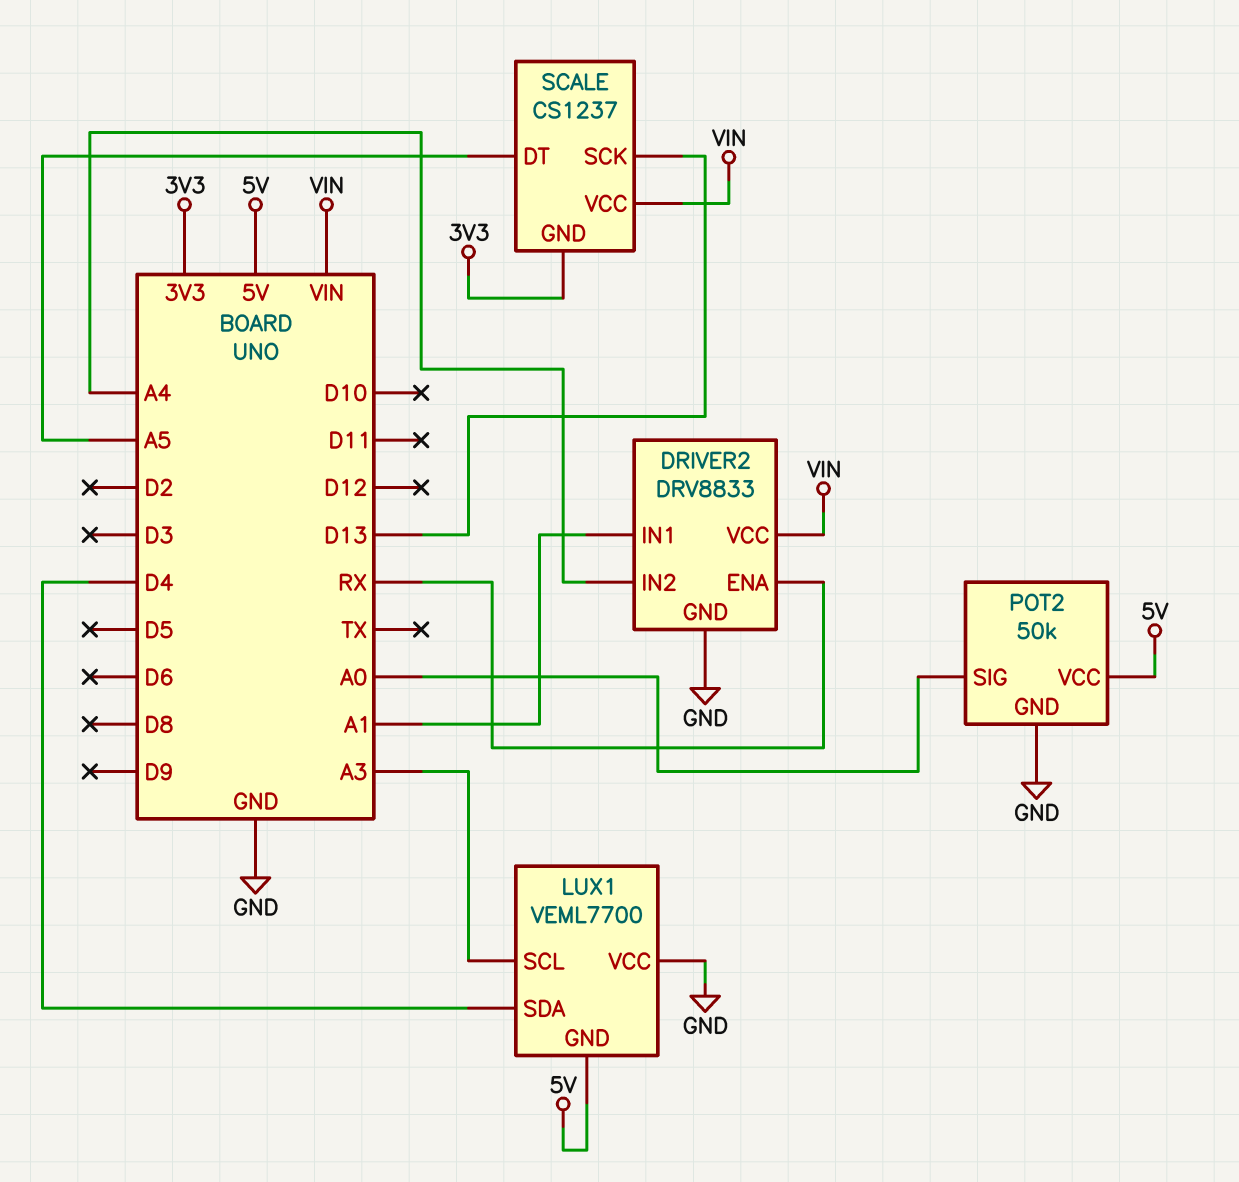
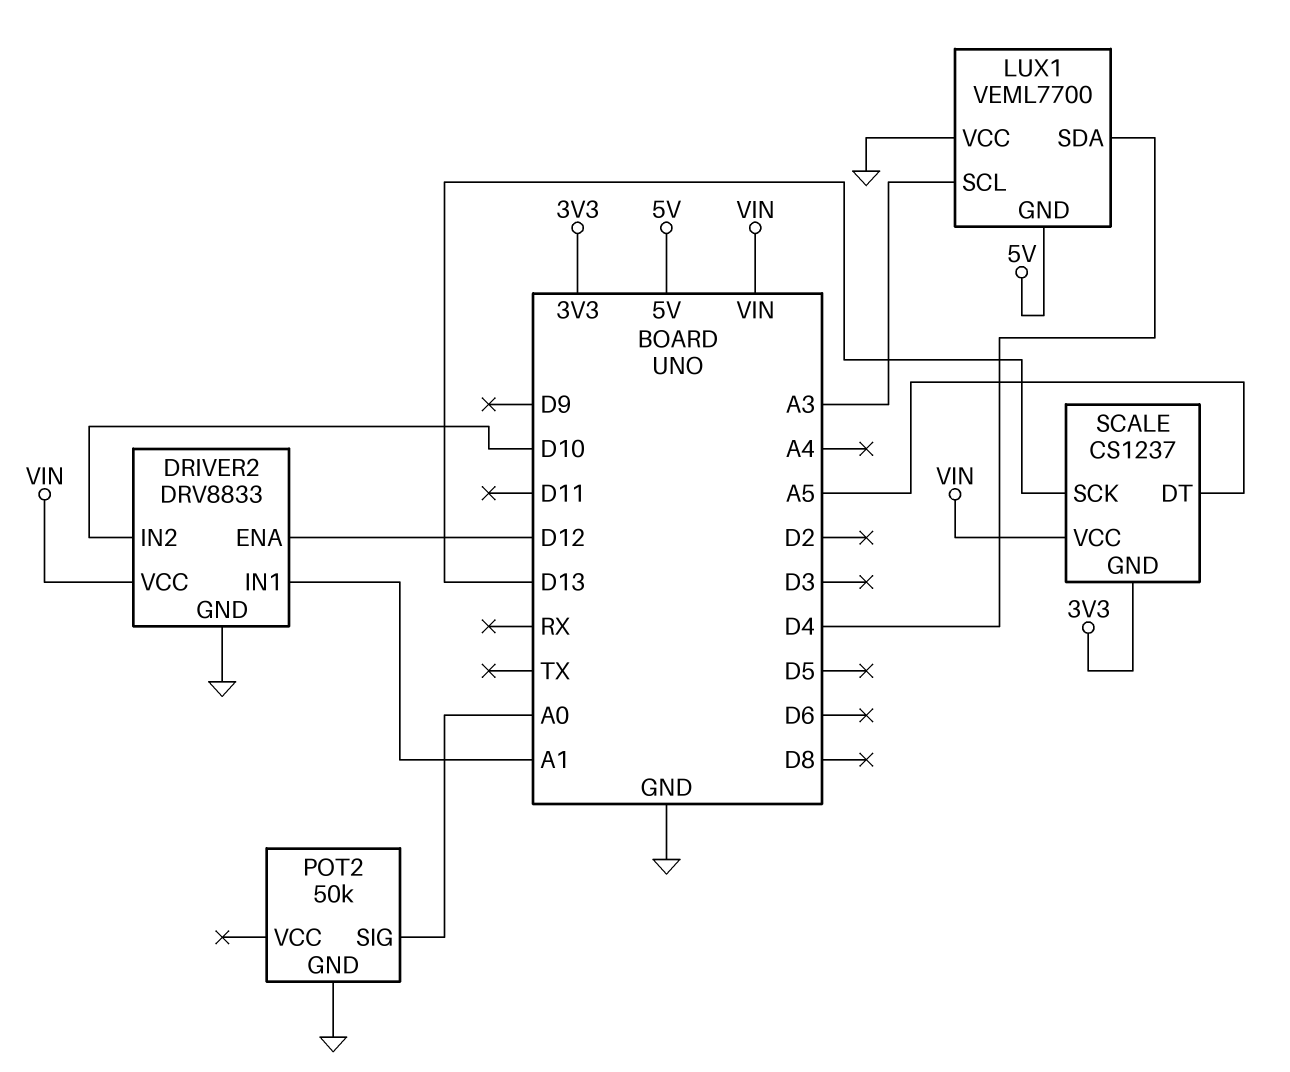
DRIVER2 pin ENA: RX -> D12
DRIVER2 pin IN2: A4 -> D10
POT2 pin VCC: 5V -> none

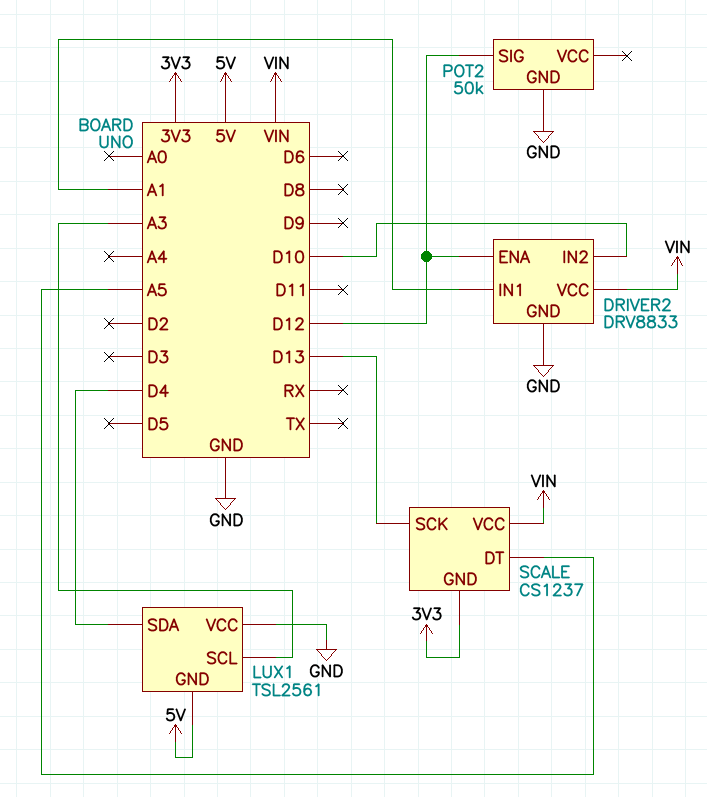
LUX1: VEML7700 -> TSL2561
POT2 pin SIG: A0 -> D12

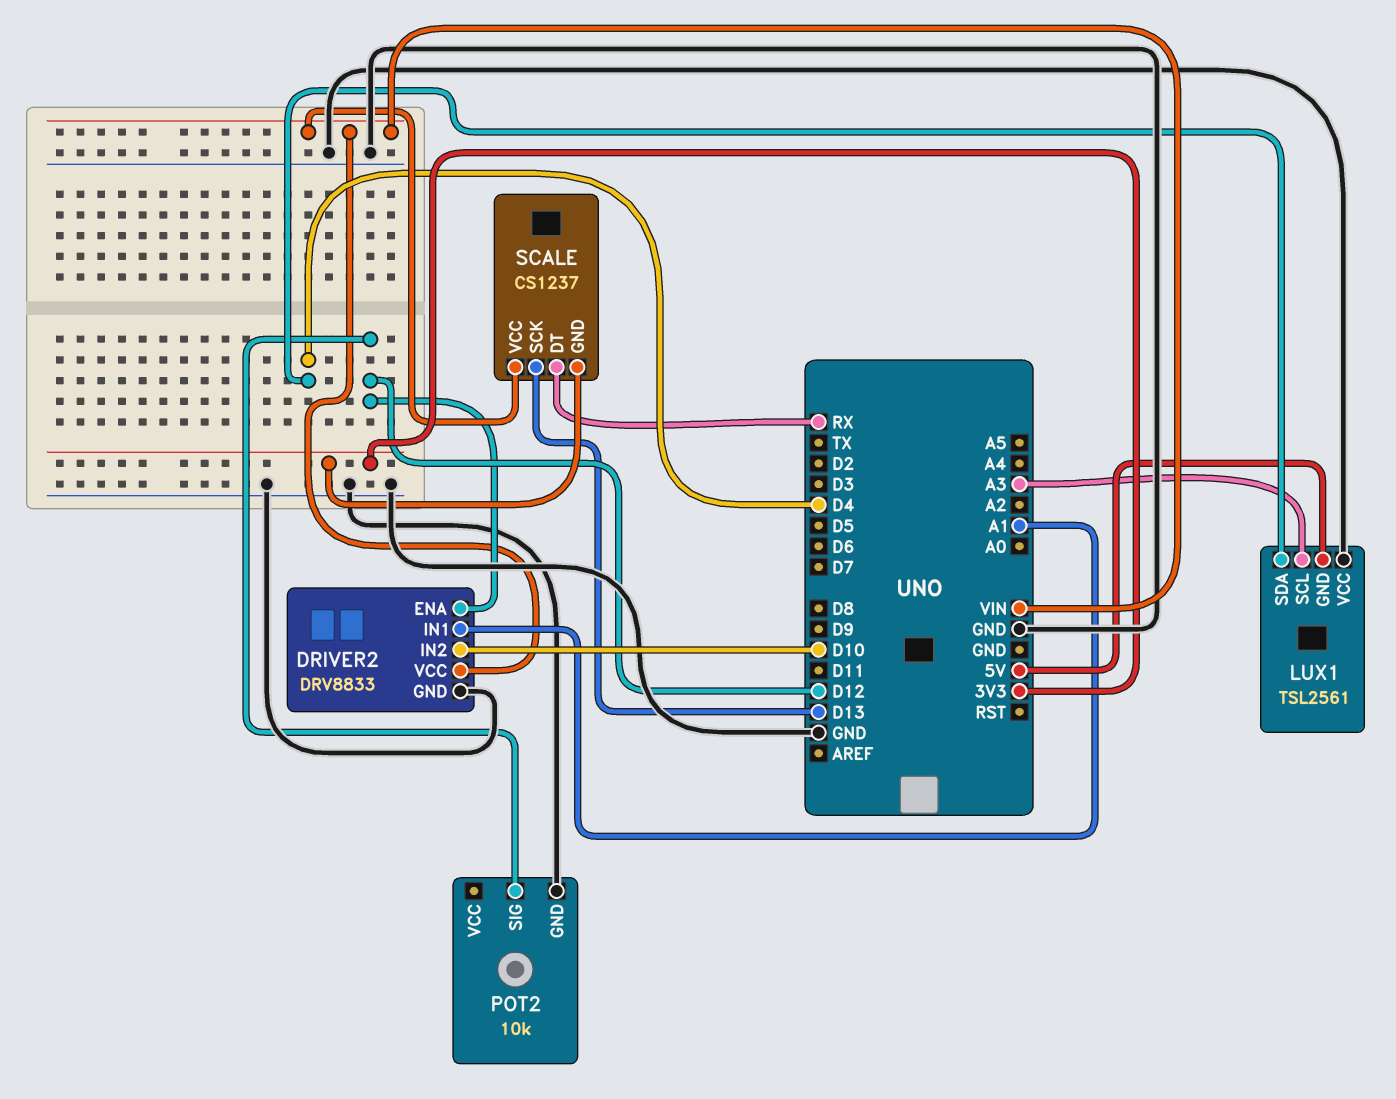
POT2: 50k -> 10k
SCALE pin DT: A5 -> RX

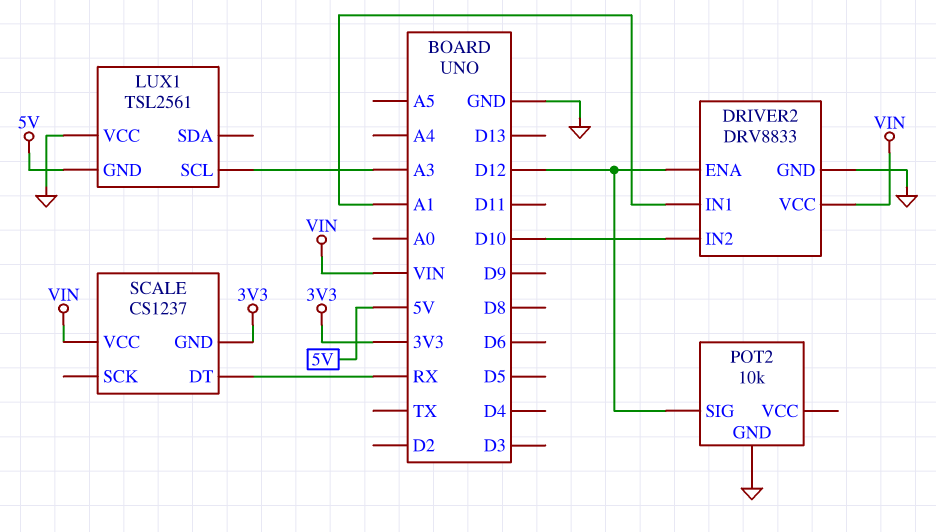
LUX1 pin SDA: D4 -> none
SCALE pin SCK: D13 -> none

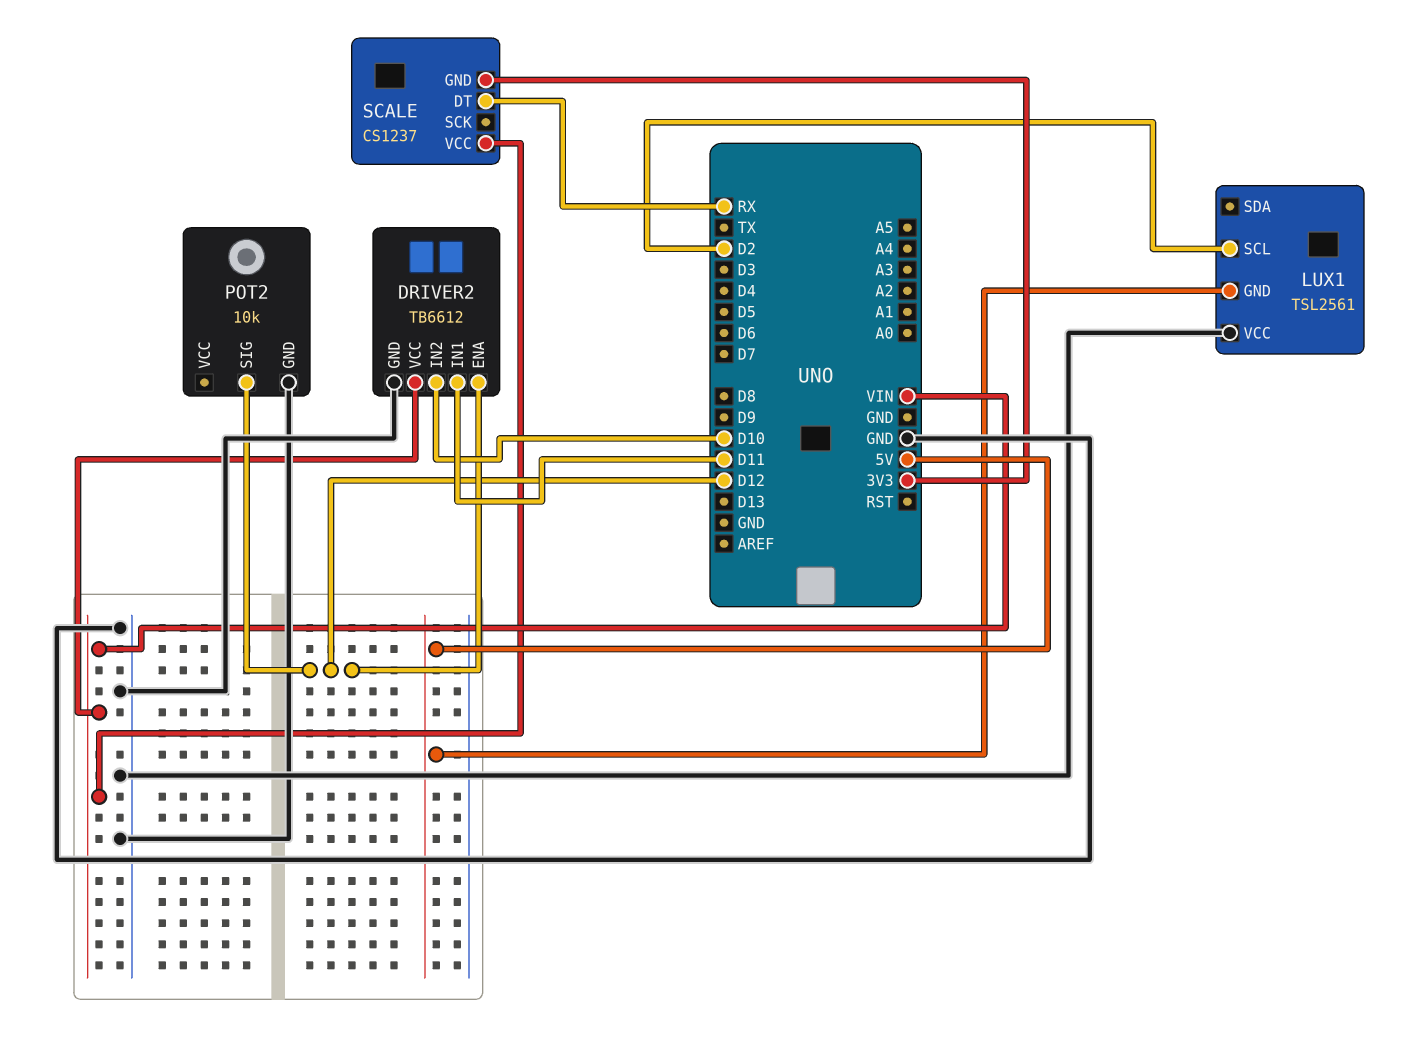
DRIVER2: DRV8833 -> TB6612
DRIVER2 pin IN1: A1 -> D11
LUX1 pin SCL: A3 -> D2

